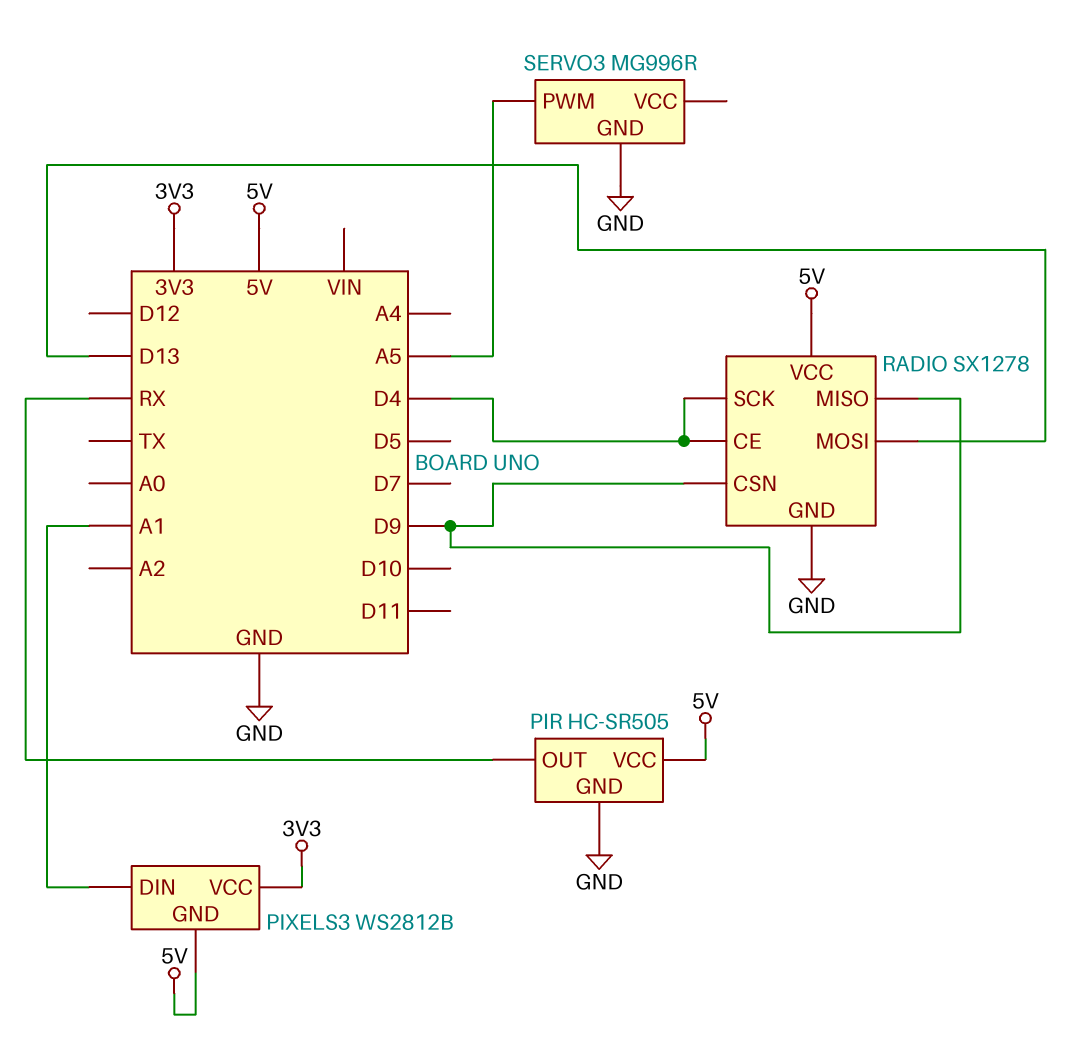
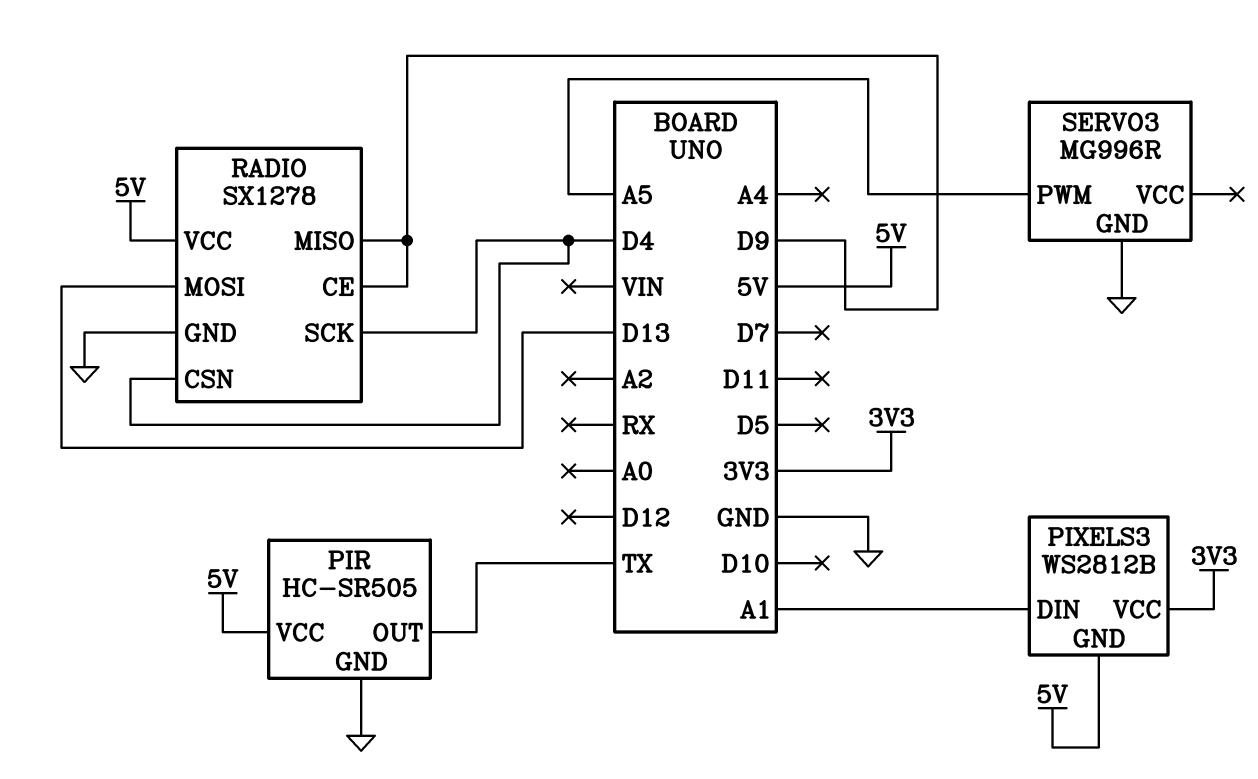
PIR pin OUT: RX -> TX
RADIO pin CE: D4 -> D9
RADIO pin CSN: D9 -> D4

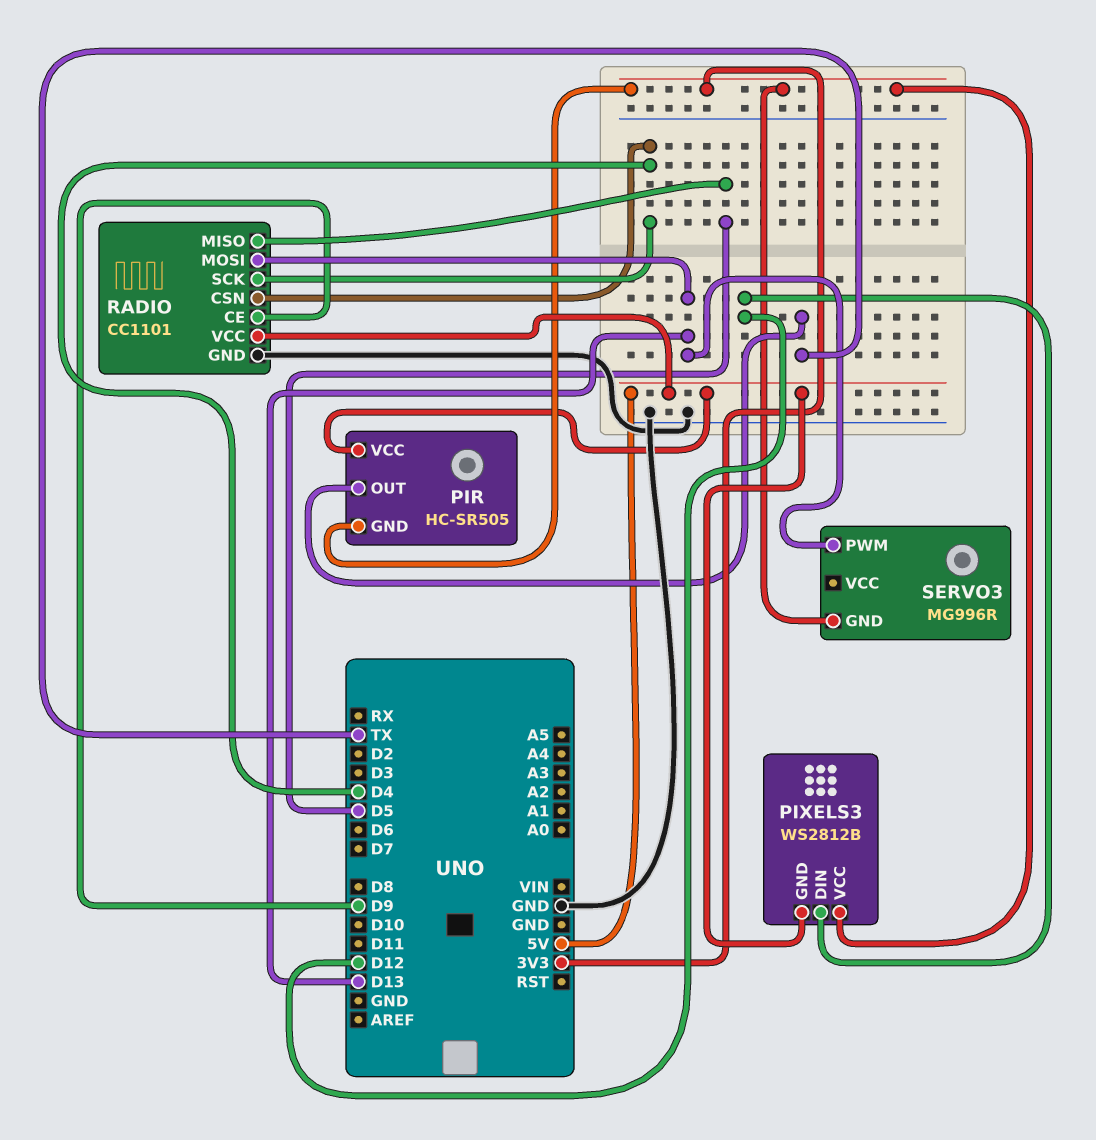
PIR pin GND: GND -> 3V3
PIXELS3 pin DIN: A1 -> D12
RADIO: SX1278 -> CC1101
RADIO pin MISO: D9 -> D5
SERVO3 pin GND: GND -> 3V3
SERVO3 pin PWM: A5 -> D13

